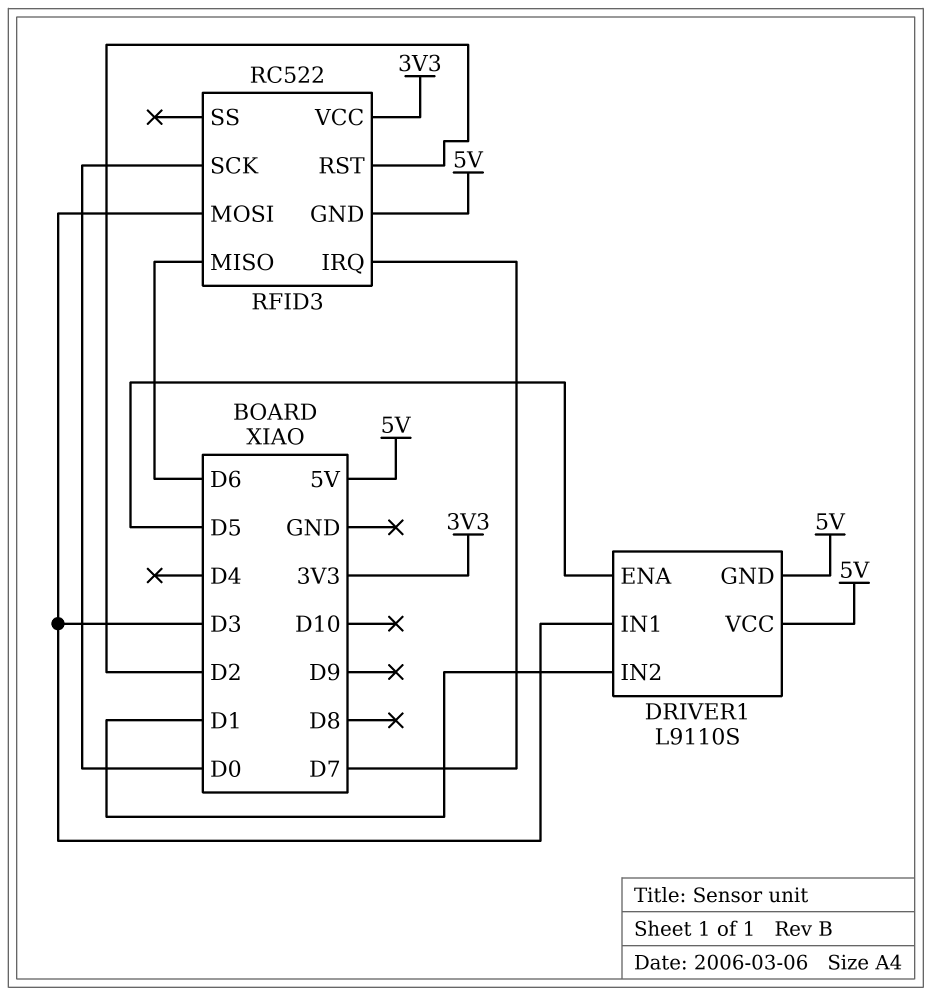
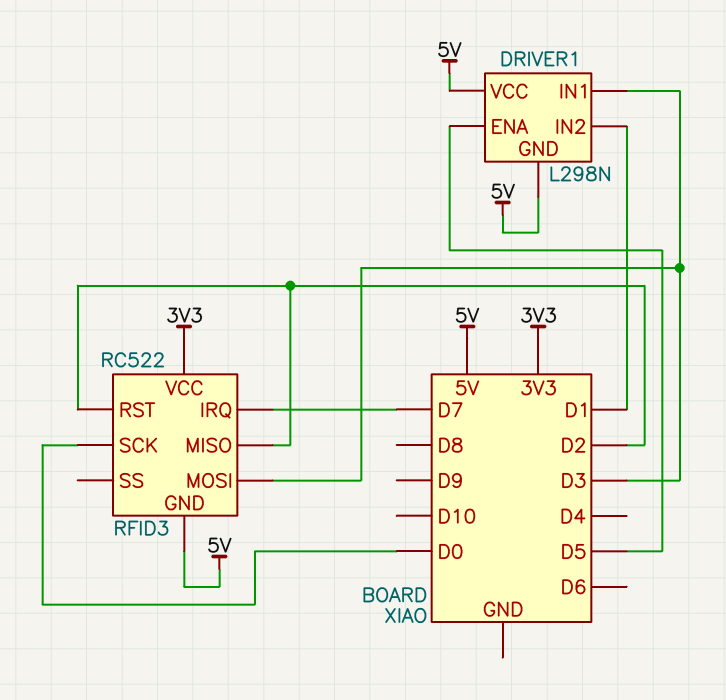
DRIVER1: L9110S -> L298N
RFID3 pin MISO: D6 -> D2

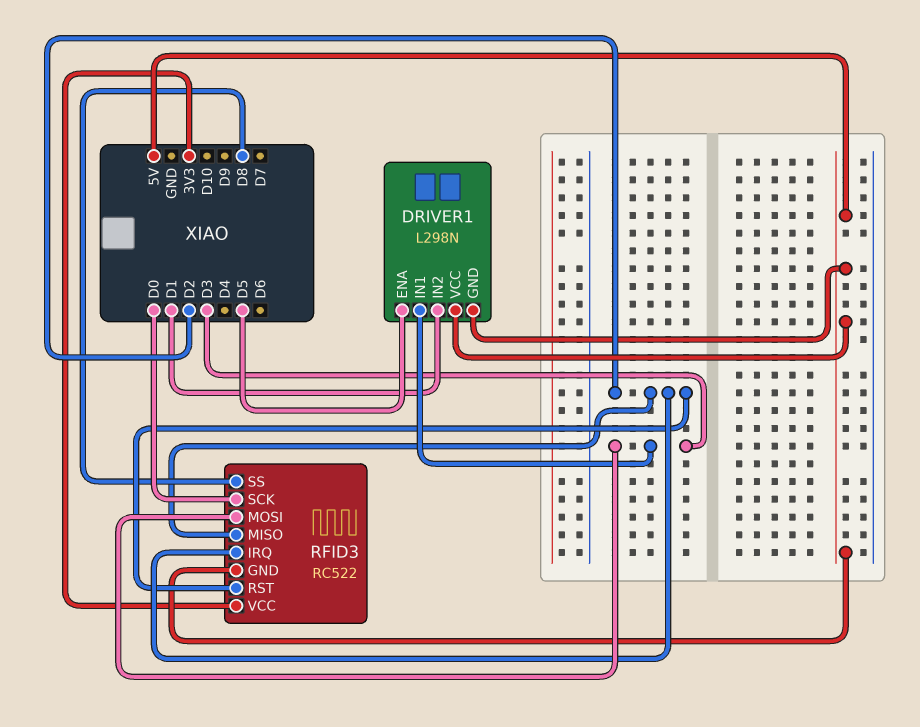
RFID3 pin IRQ: D7 -> D2
RFID3 pin SS: none -> D8

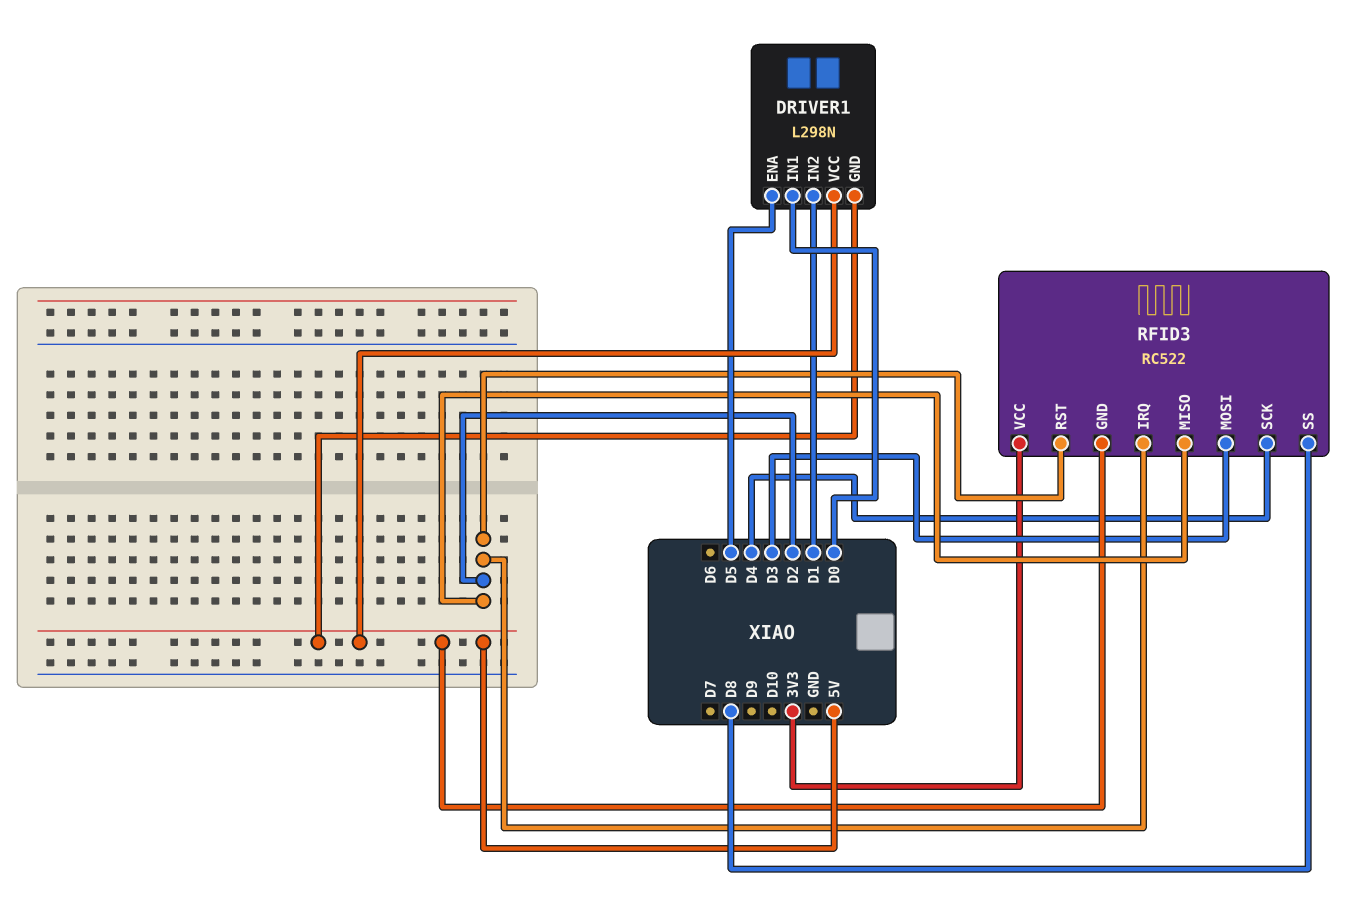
DRIVER1 pin IN1: D3 -> D0
RFID3 pin SCK: D0 -> D4

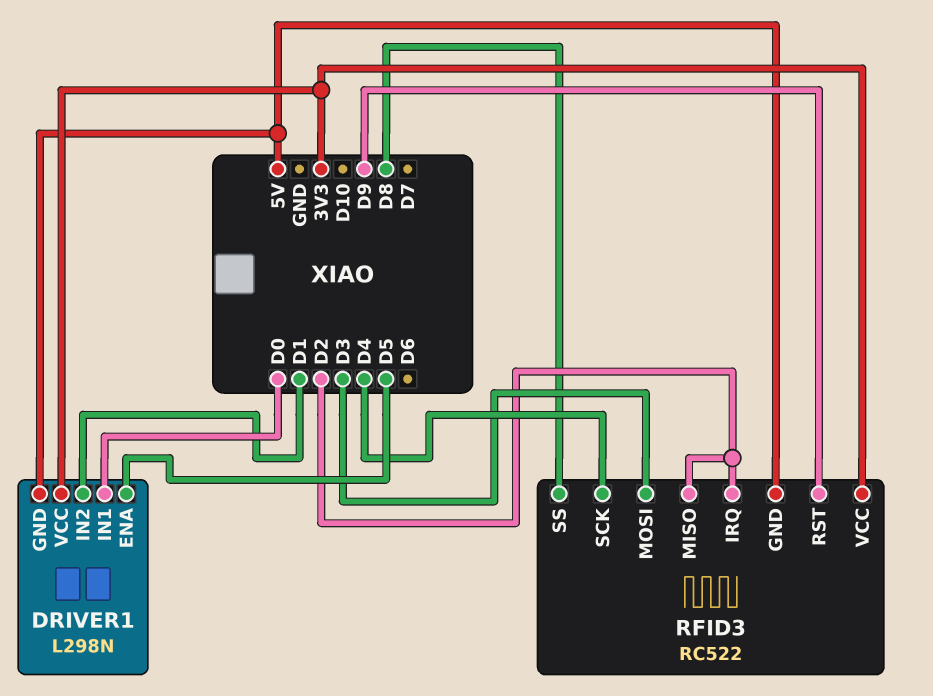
DRIVER1 pin VCC: 5V -> 3V3
RFID3 pin RST: D2 -> D9

